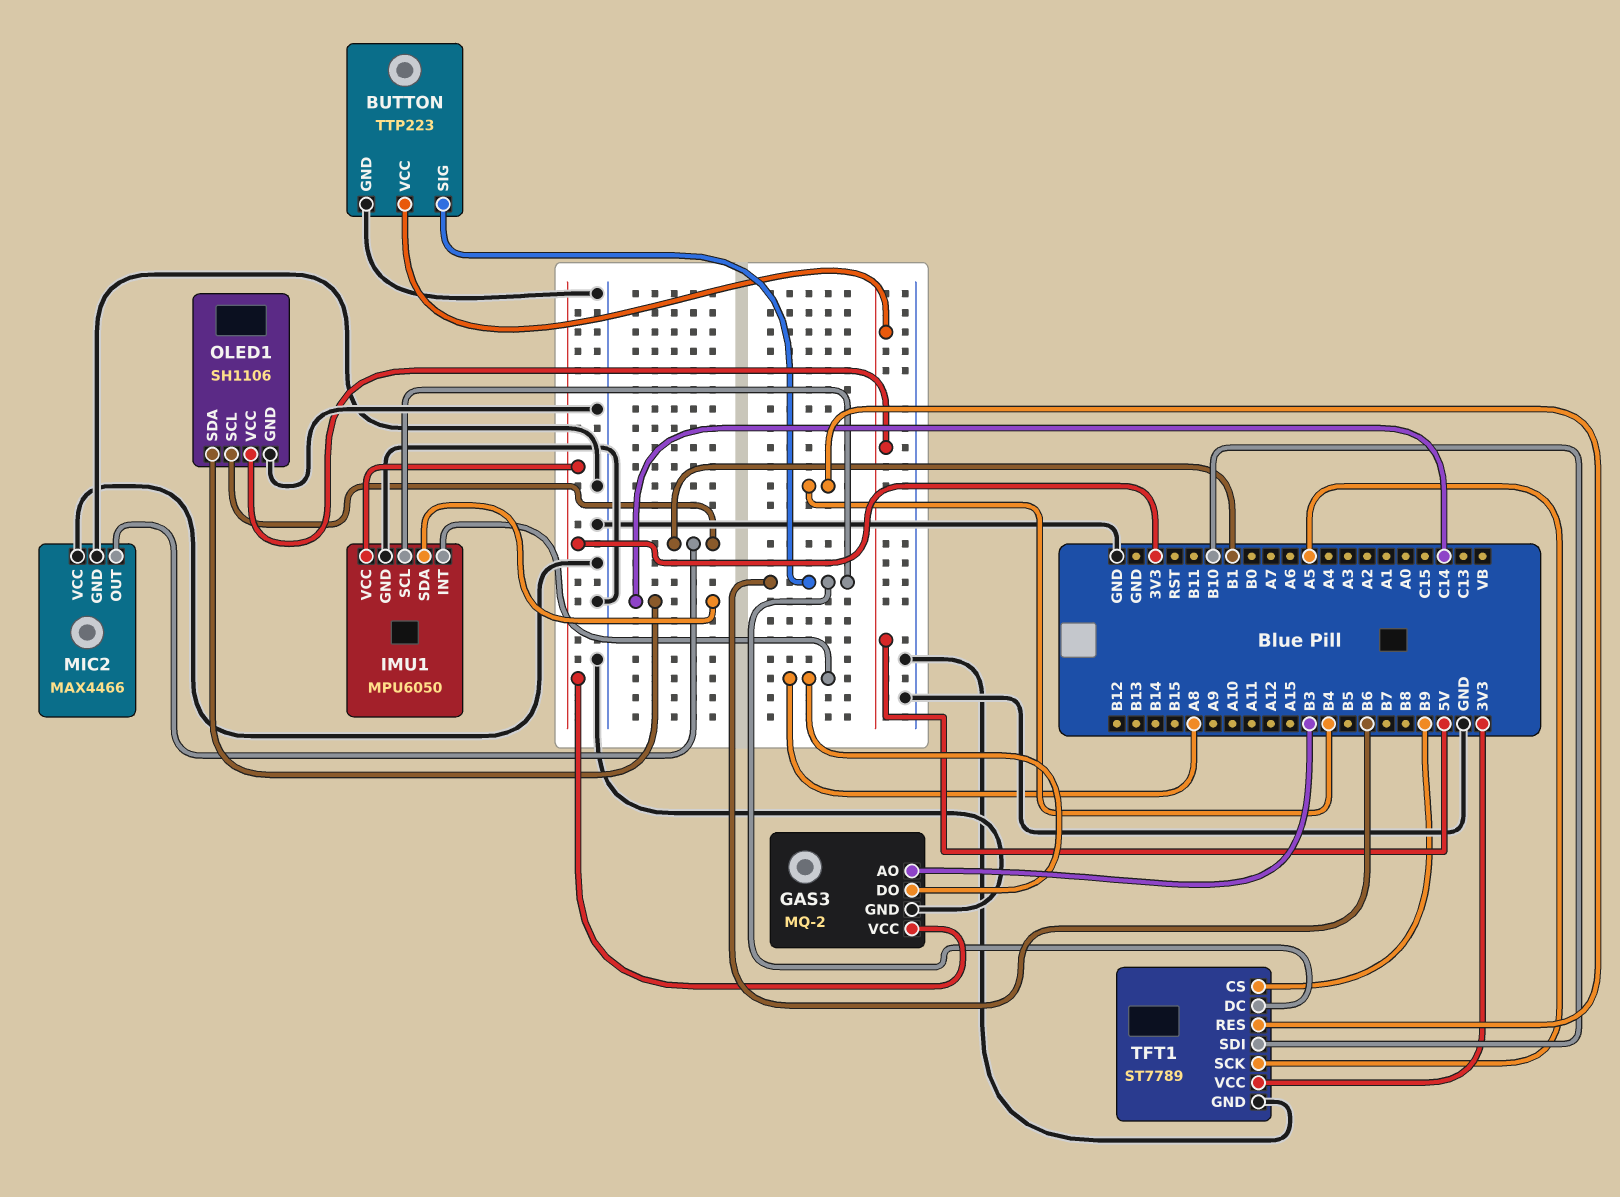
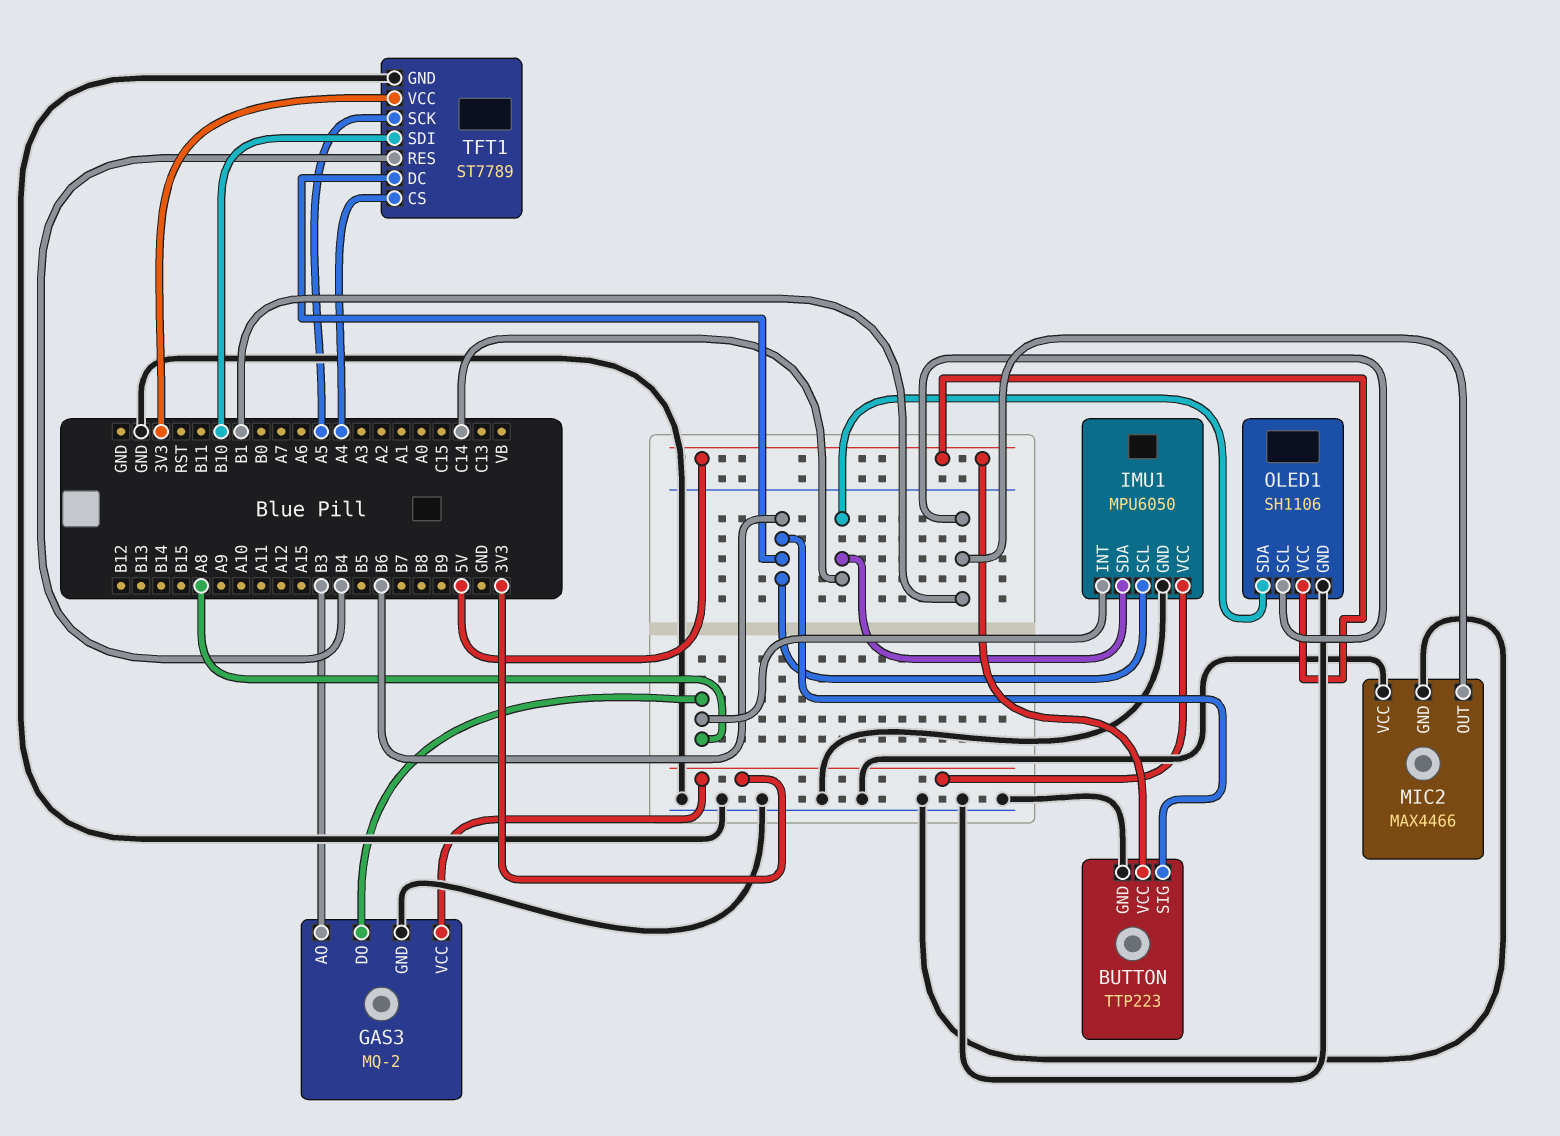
TFT1 pin CS: B9 -> A4

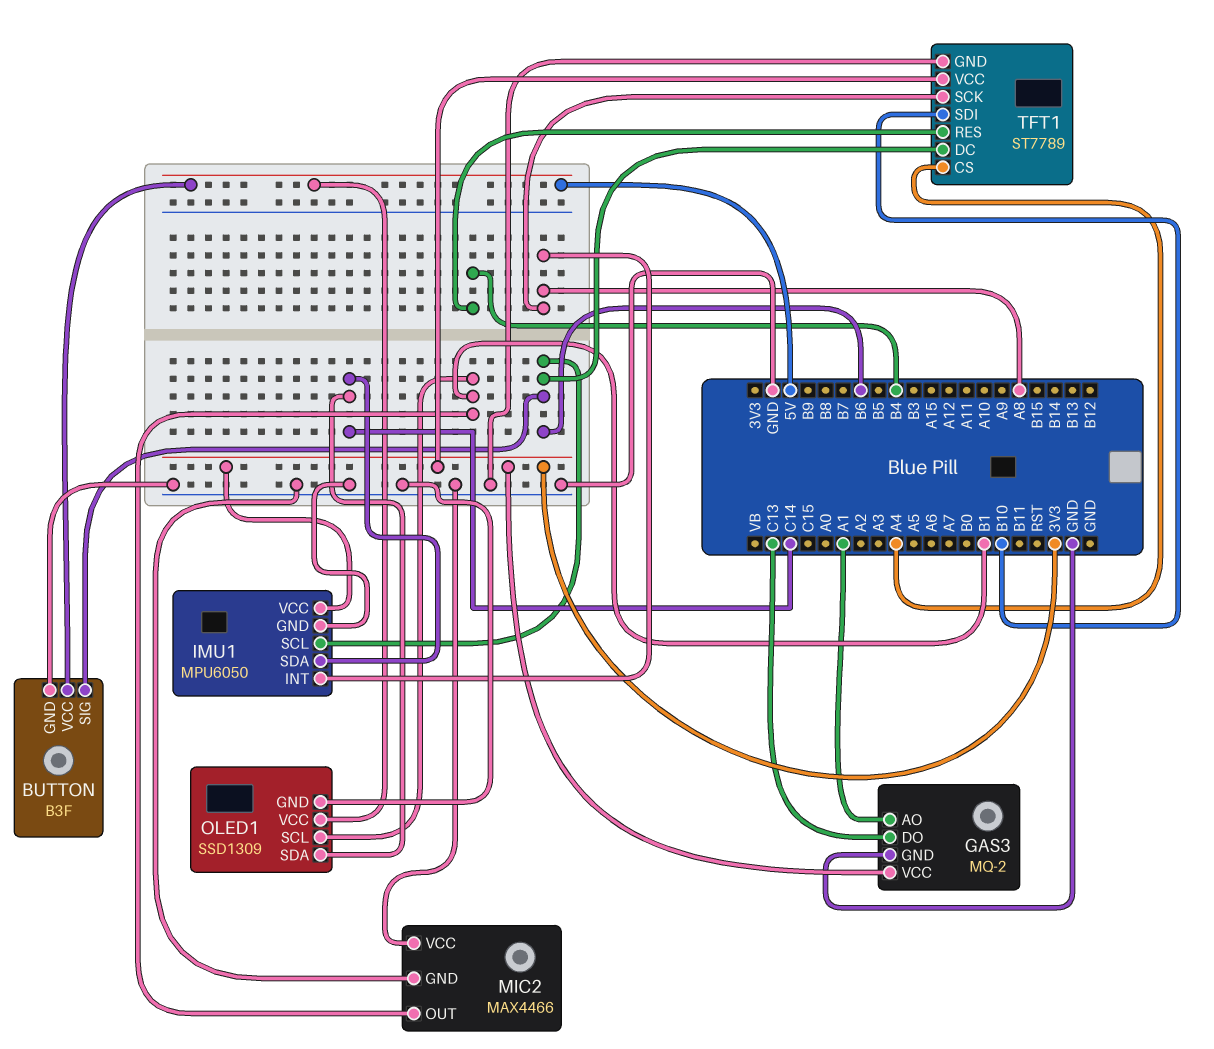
BUTTON: TTP223 -> B3F
GAS3 pin AO: B3 -> A1
GAS3 pin DO: A8 -> C13
OLED1: SH1106 -> SSD1309
TFT1 pin SCK: A5 -> A8

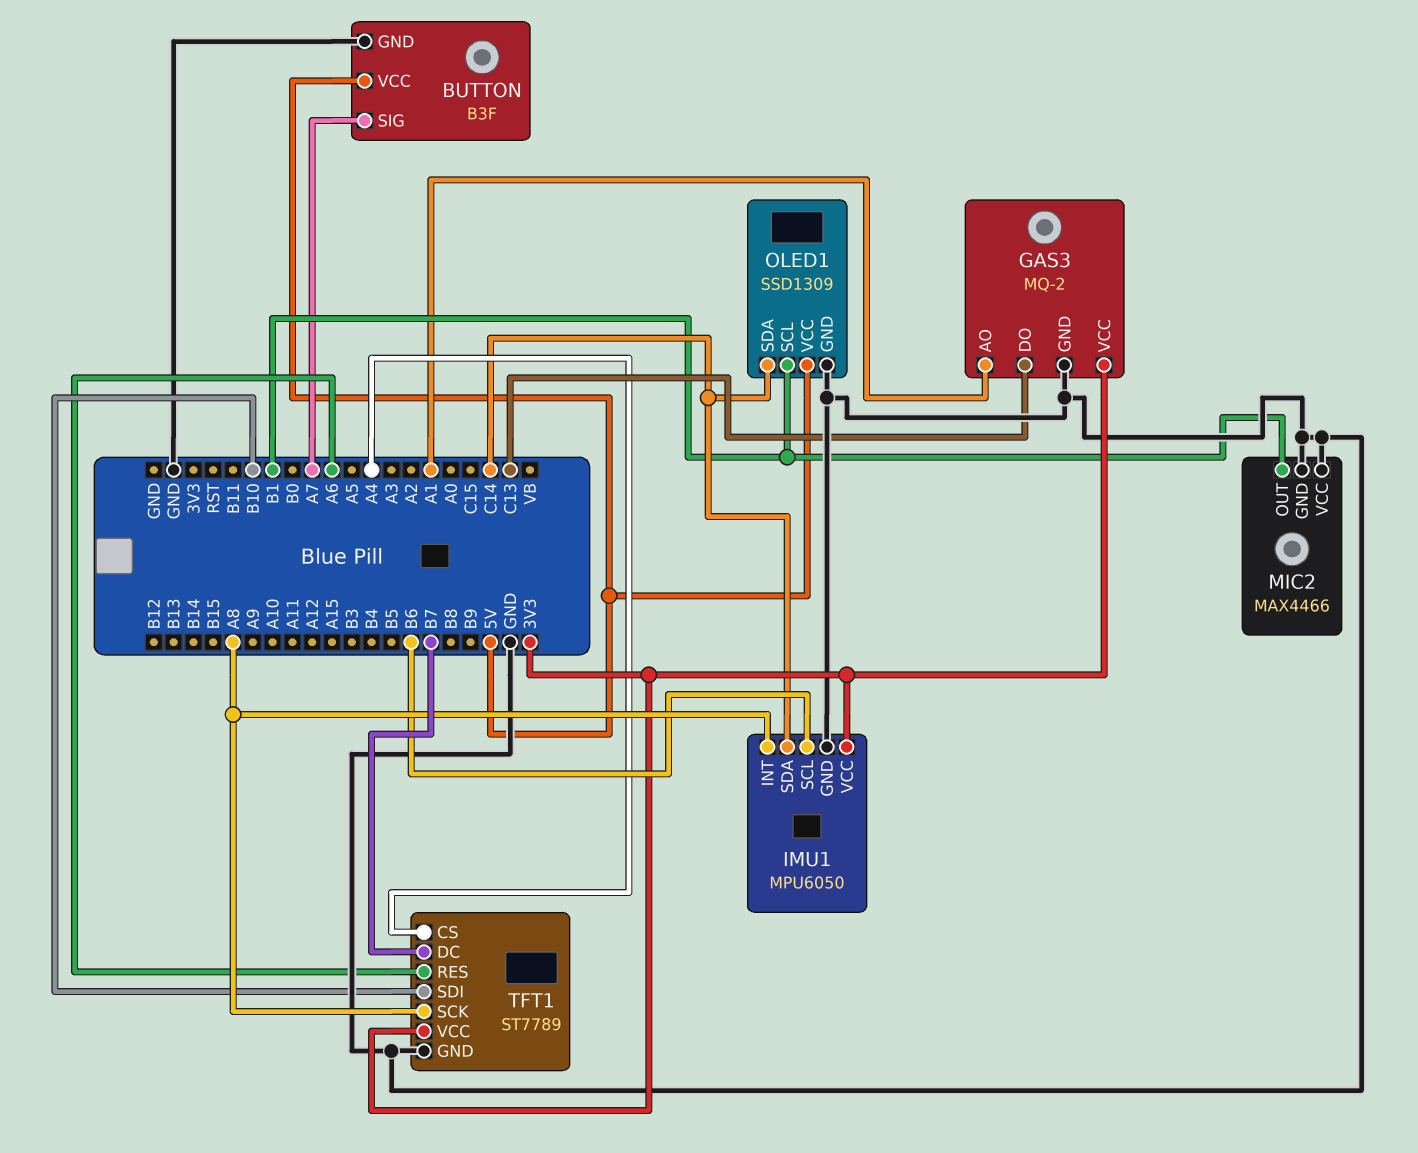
BUTTON pin SIG: B6 -> A7
TFT1 pin DC: B6 -> B7
TFT1 pin RES: B4 -> A6

